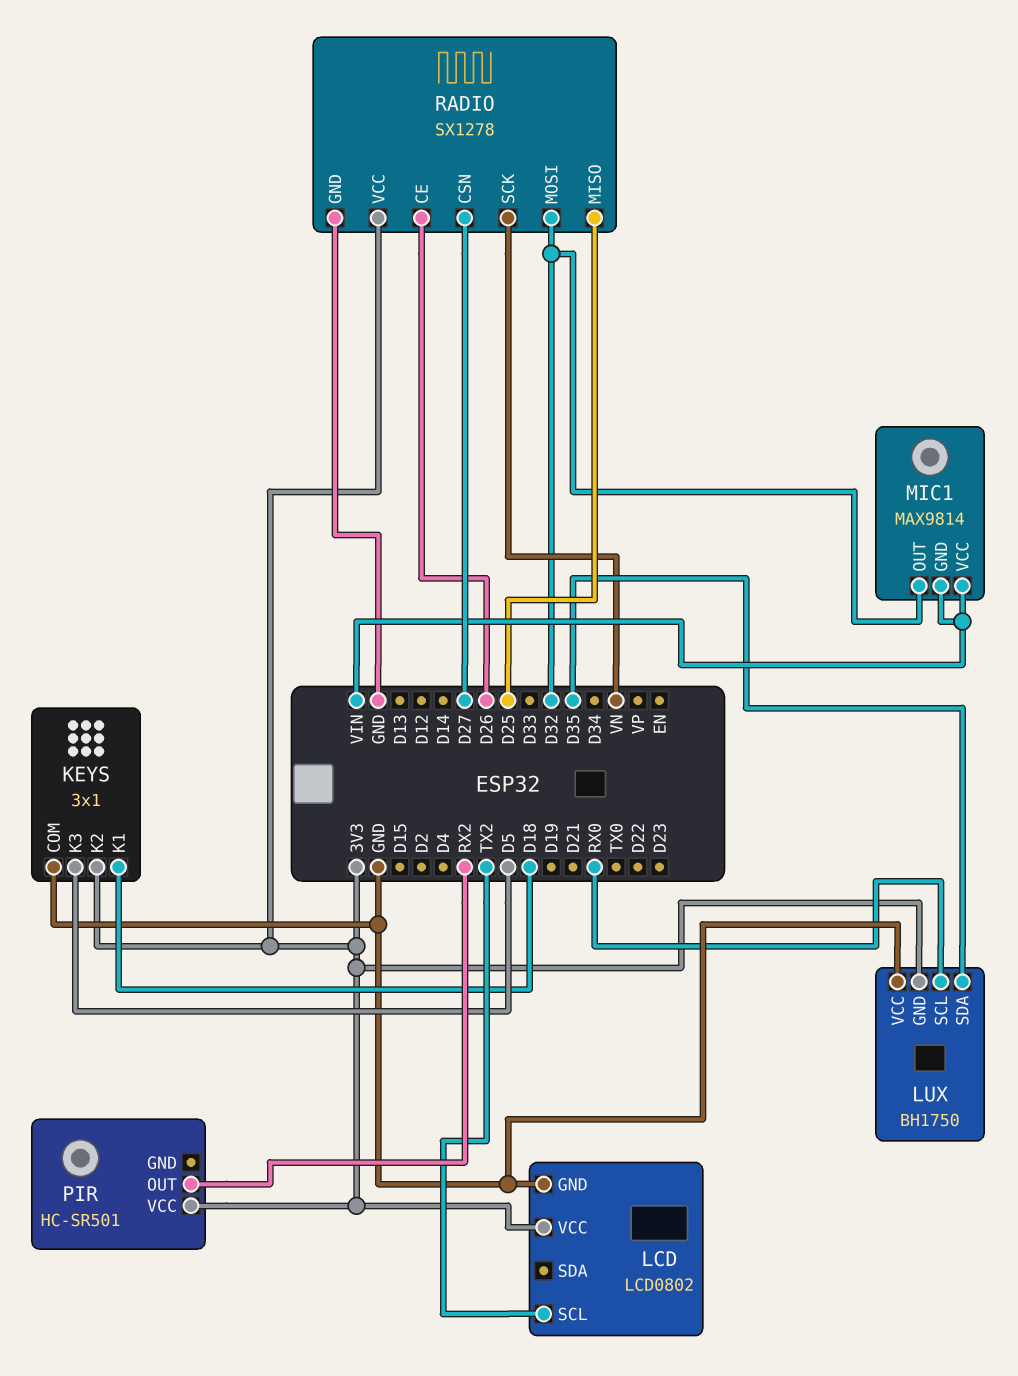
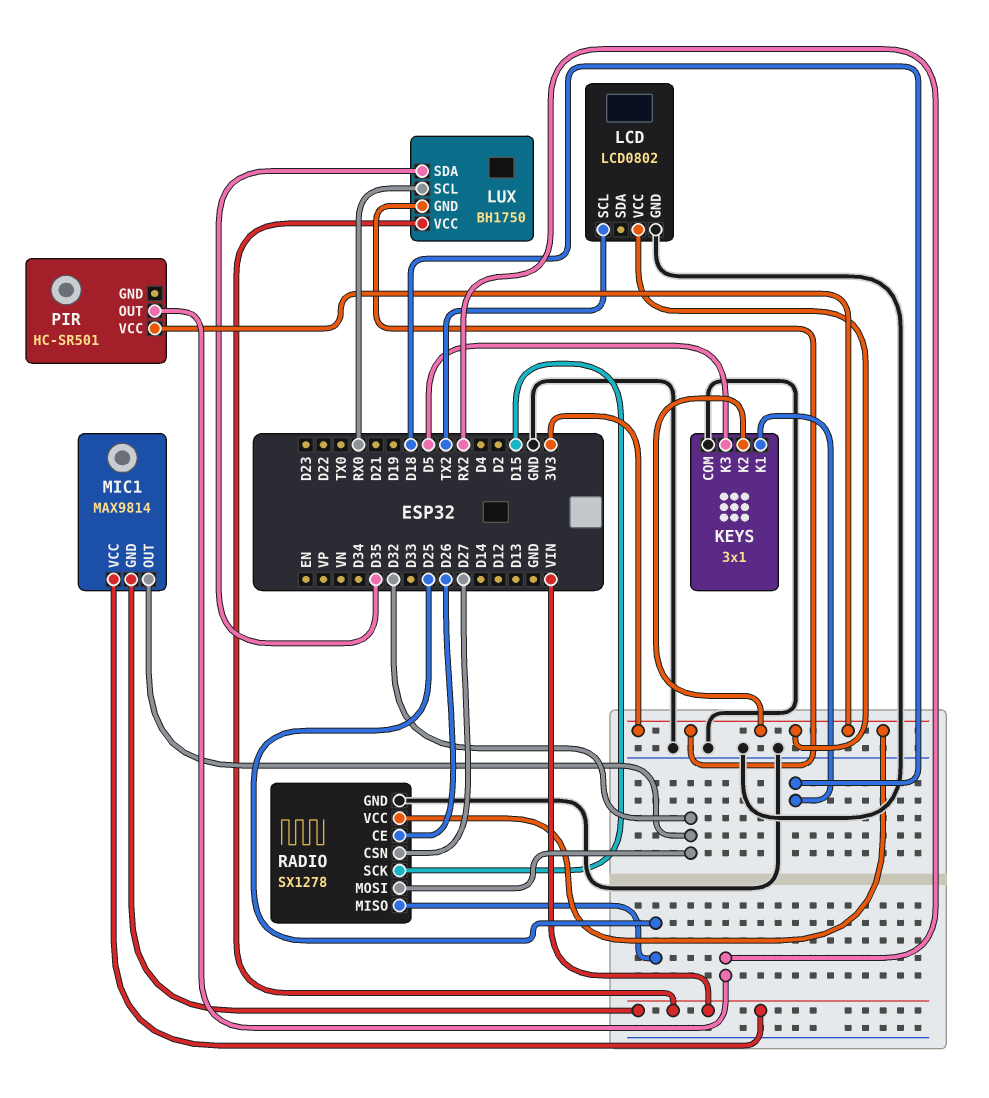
LUX pin VCC: GND -> VIN
RADIO pin SCK: VN -> D15

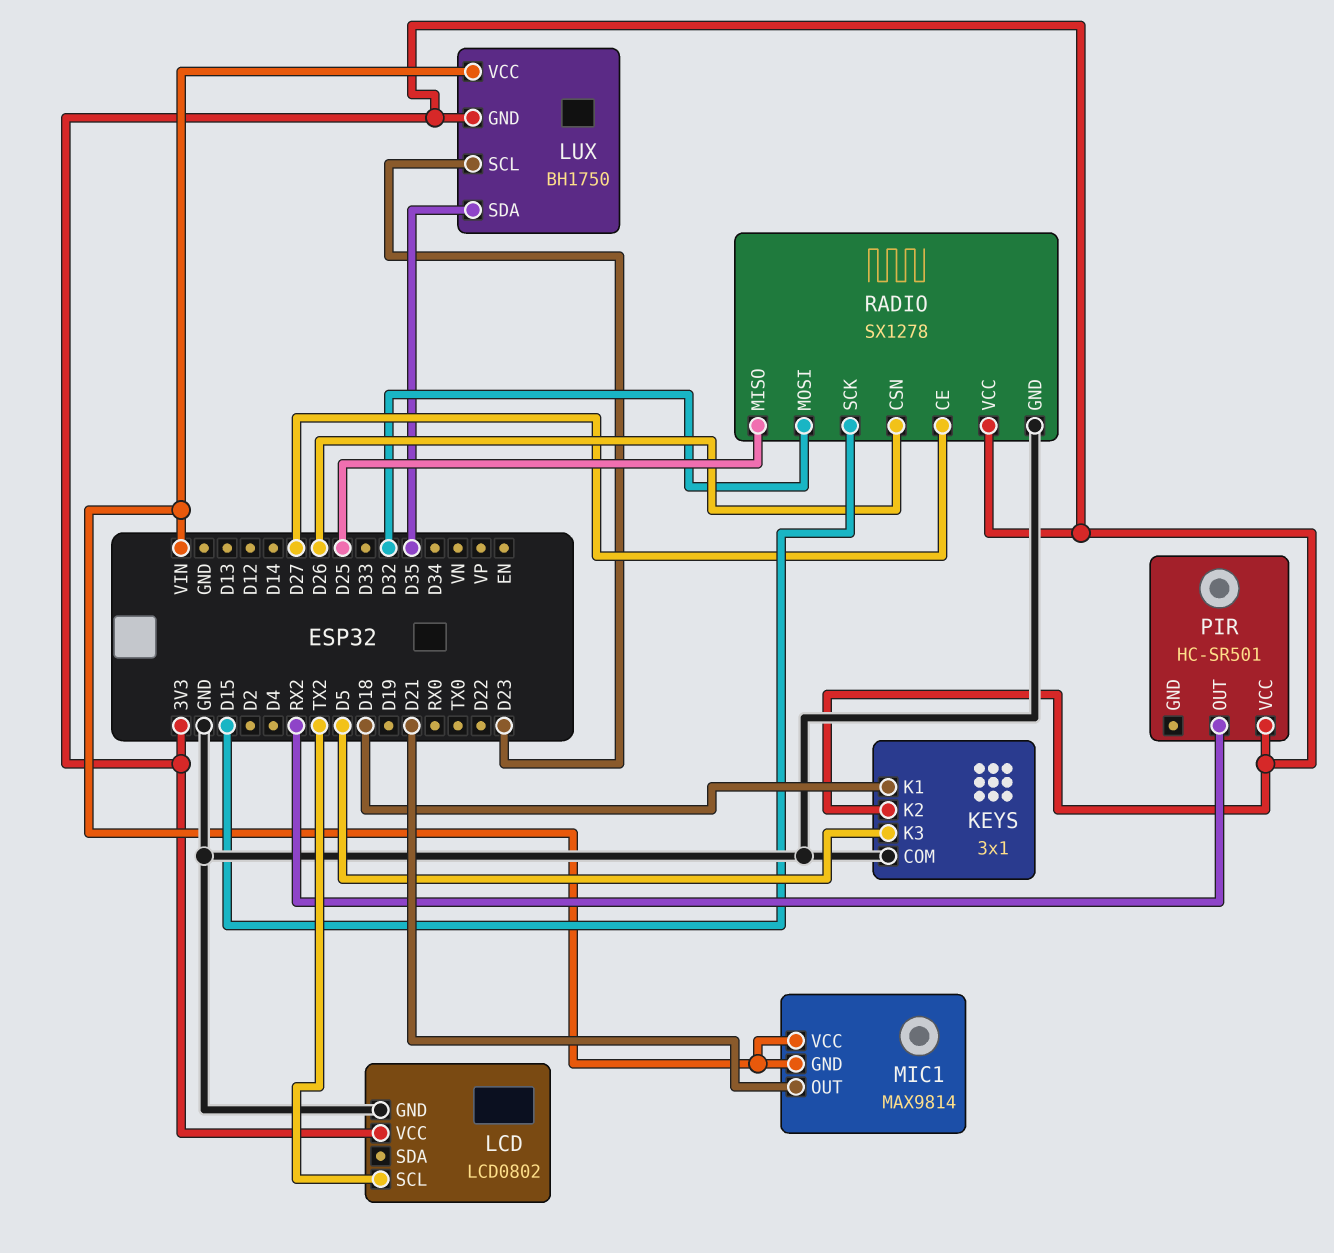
LUX pin SCL: RX0 -> D23
MIC1 pin OUT: D32 -> D21
RADIO pin CE: D26 -> D27
RADIO pin CSN: D27 -> D26

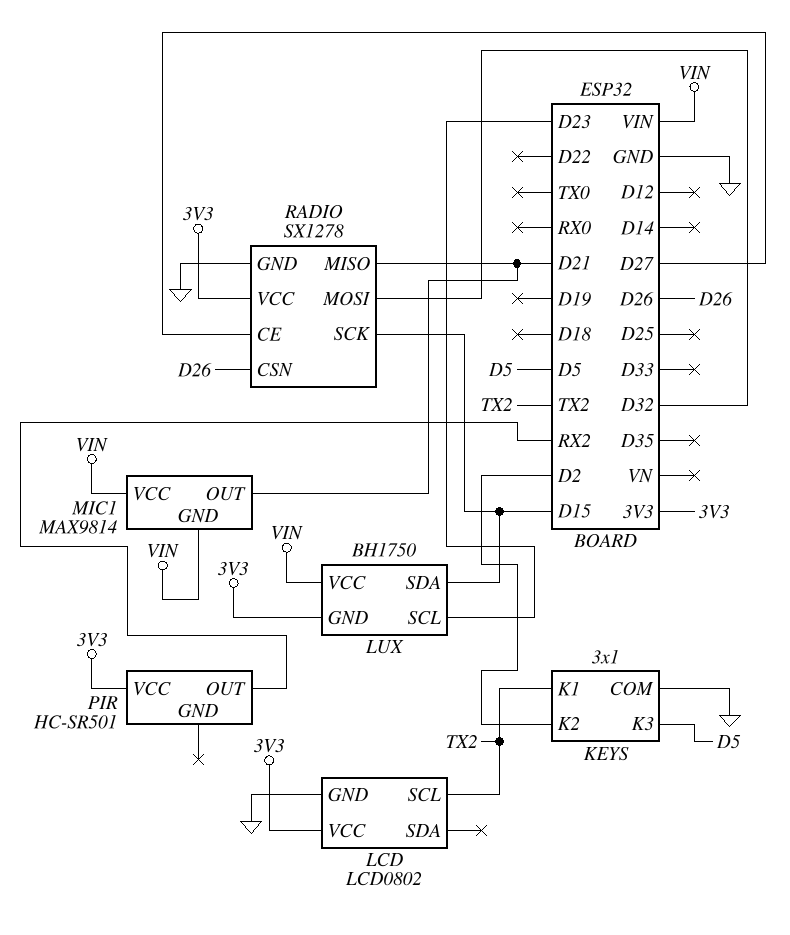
KEYS pin K1: D18 -> TX2
KEYS pin K2: 3V3 -> D2
LUX pin SDA: D35 -> D15
RADIO pin MISO: D25 -> D21

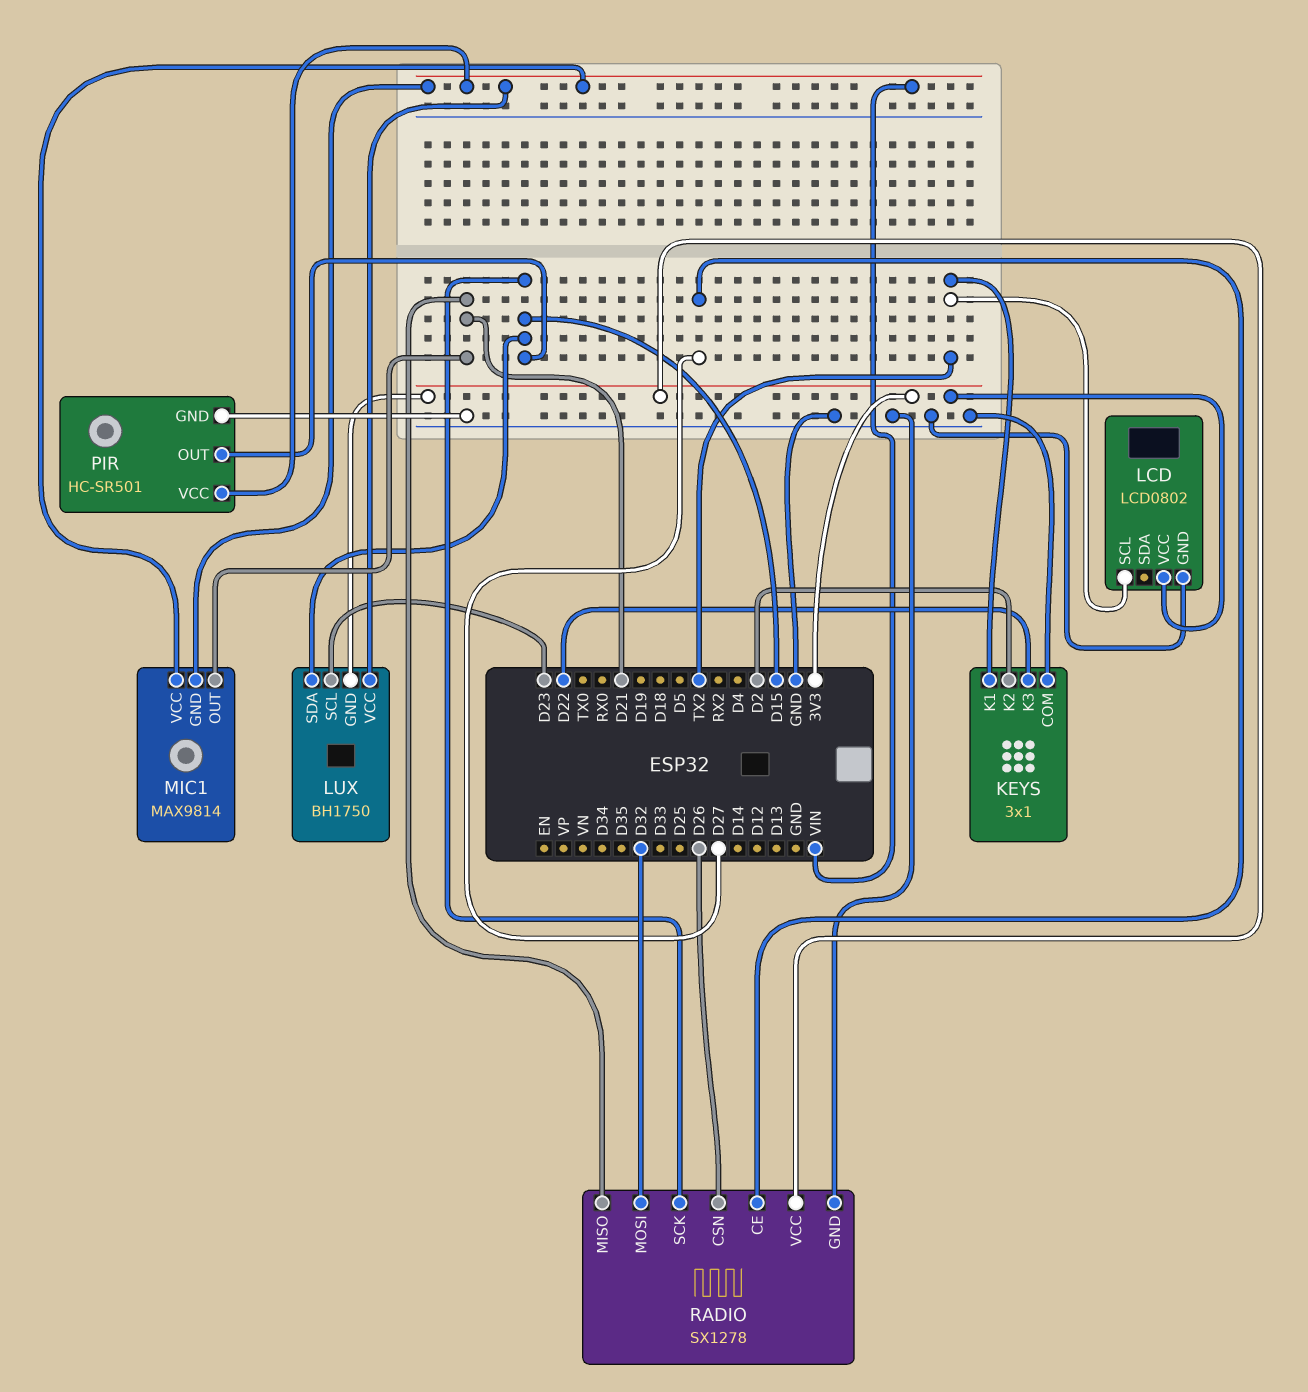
KEYS pin K3: D5 -> D22
PIR pin GND: none -> GND
PIR pin OUT: RX2 -> D15
PIR pin VCC: 3V3 -> VIN

